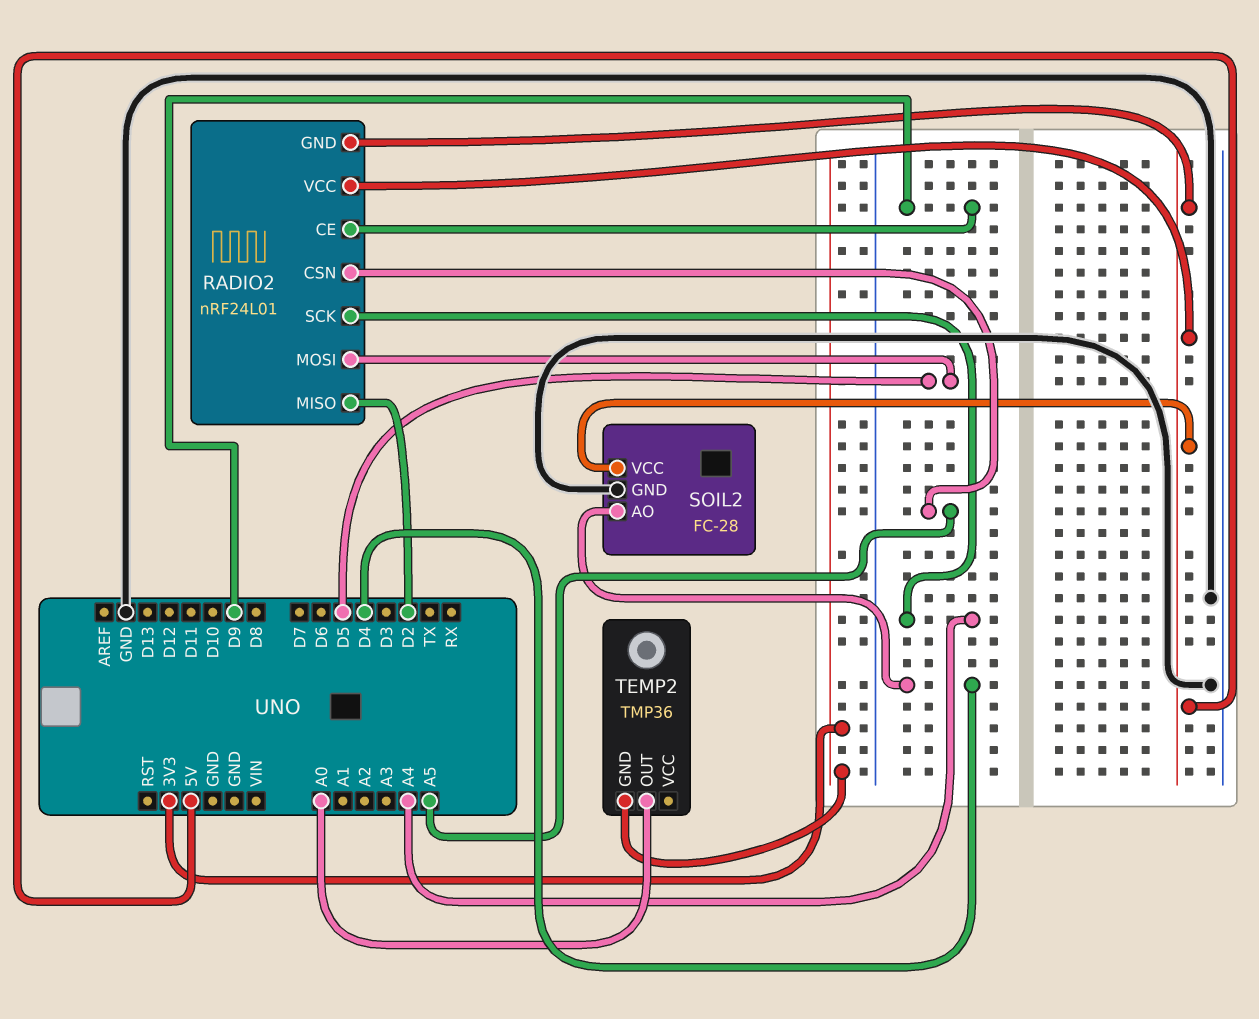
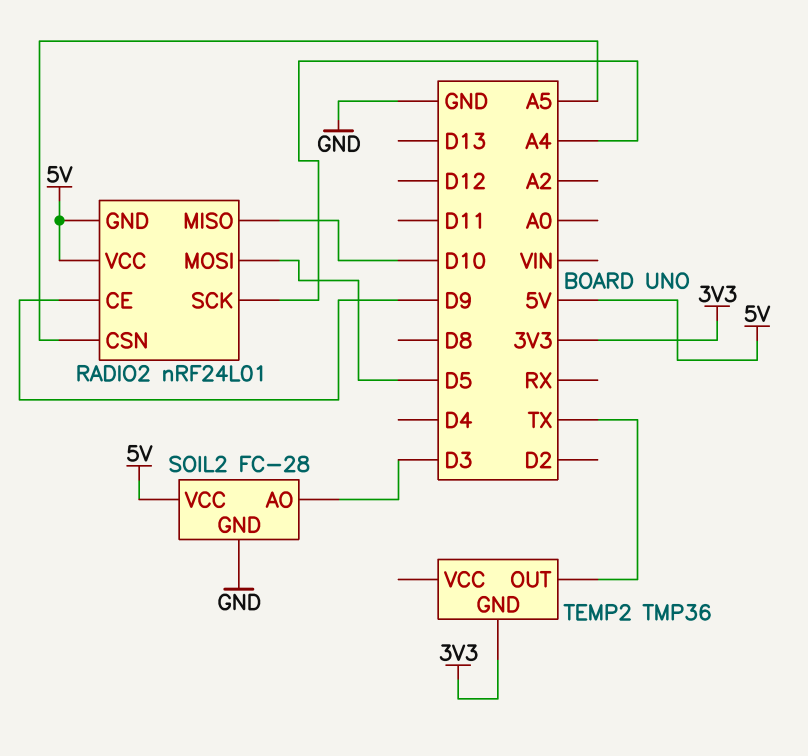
RADIO2 pin MISO: D2 -> D10
SOIL2 pin AO: D4 -> D3
TEMP2 pin OUT: A0 -> TX

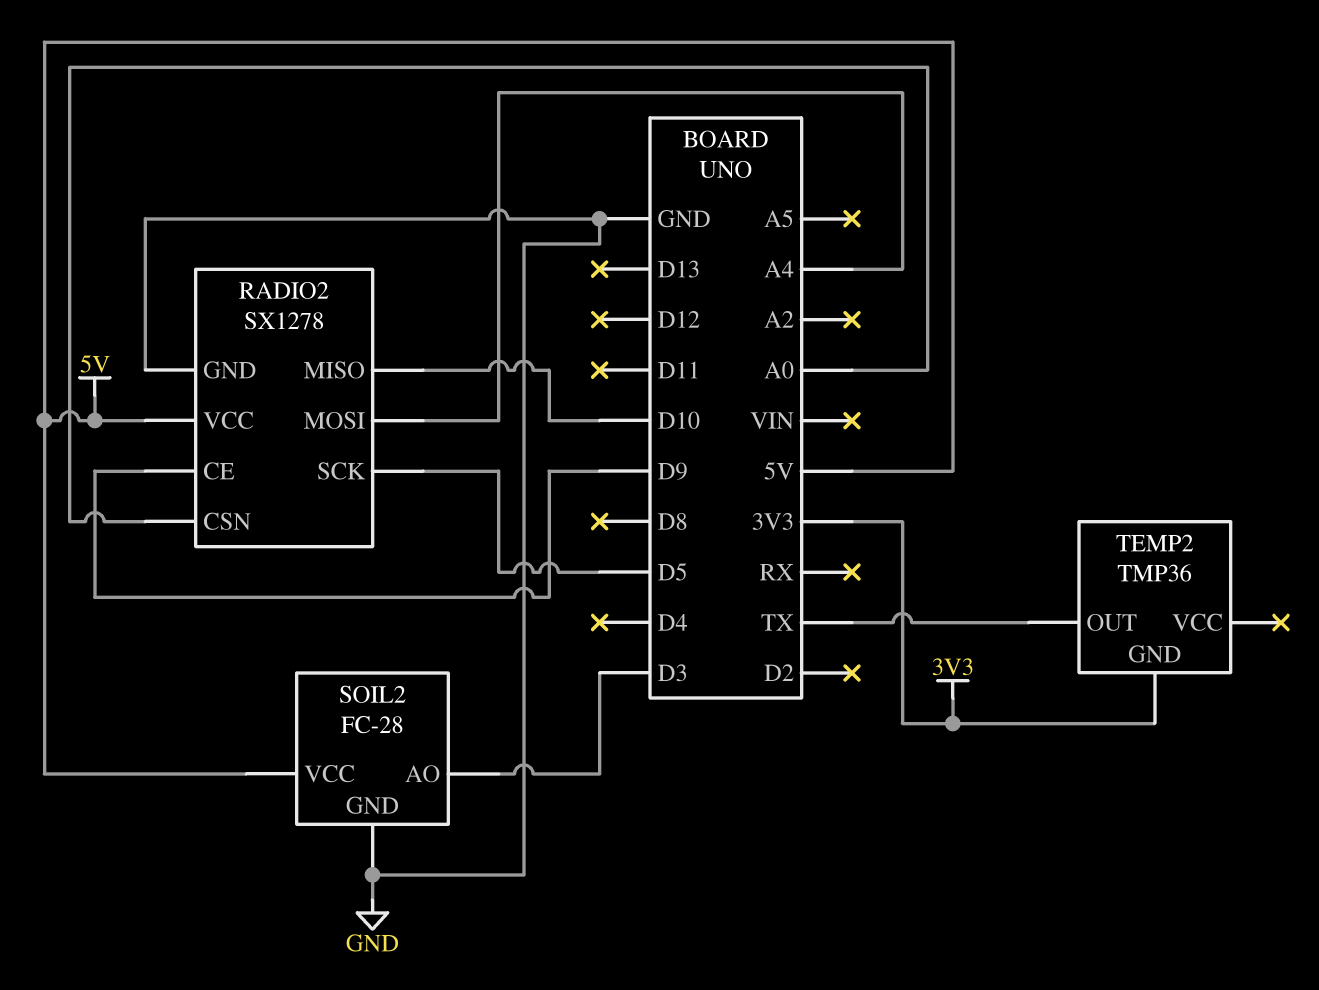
RADIO2: nRF24L01 -> SX1278
RADIO2 pin CSN: A5 -> A0
RADIO2 pin GND: 5V -> GND
RADIO2 pin MOSI: D5 -> A4
RADIO2 pin SCK: A4 -> D5

